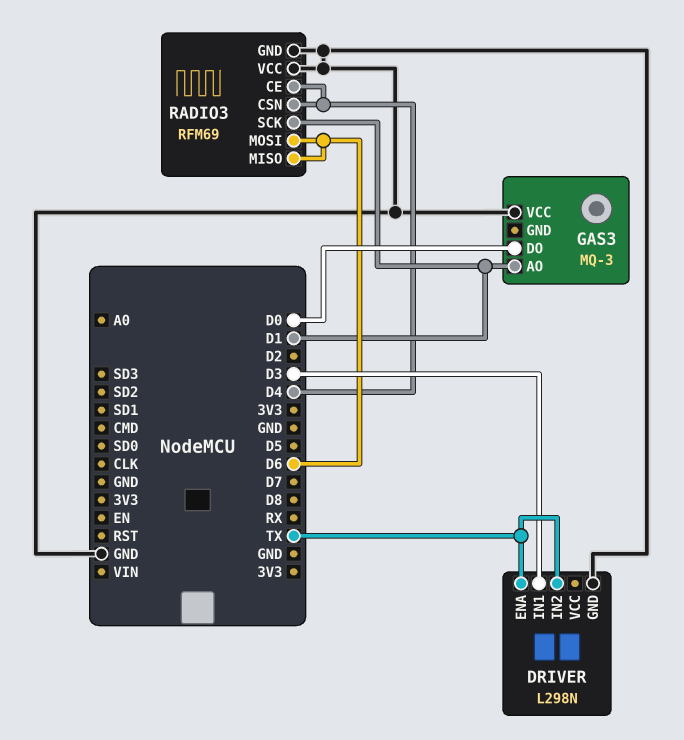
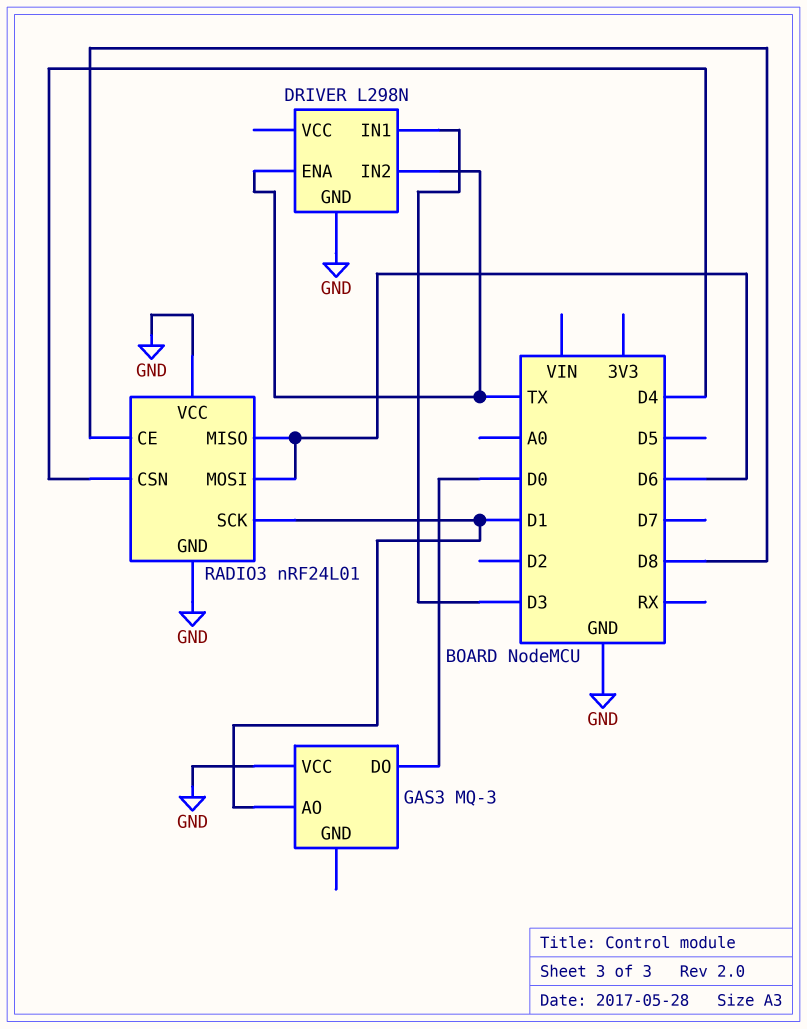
RADIO3: RFM69 -> nRF24L01
RADIO3 pin CE: D4 -> D8

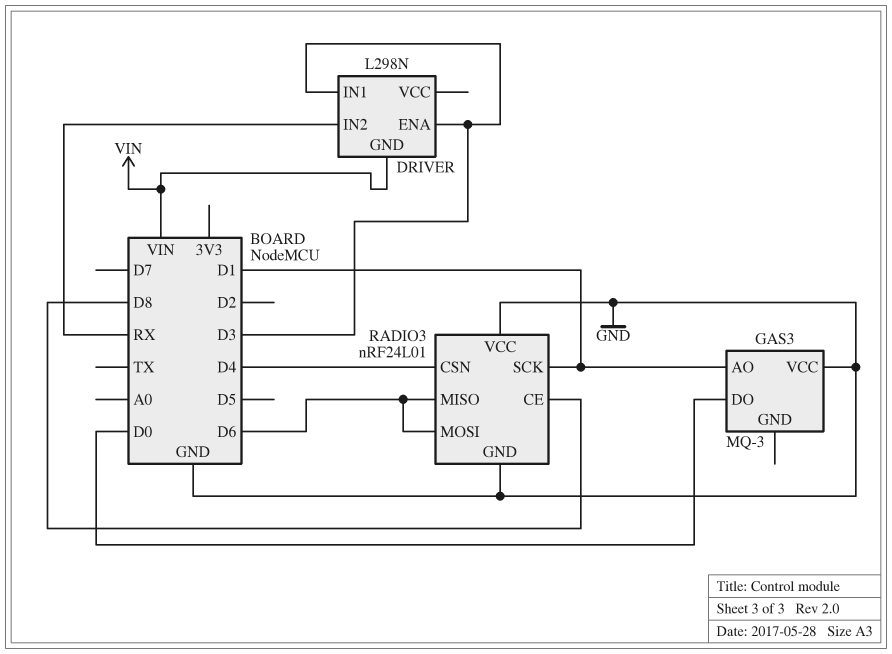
DRIVER pin ENA: TX -> D3
DRIVER pin GND: GND -> VIN
DRIVER pin IN2: TX -> RX

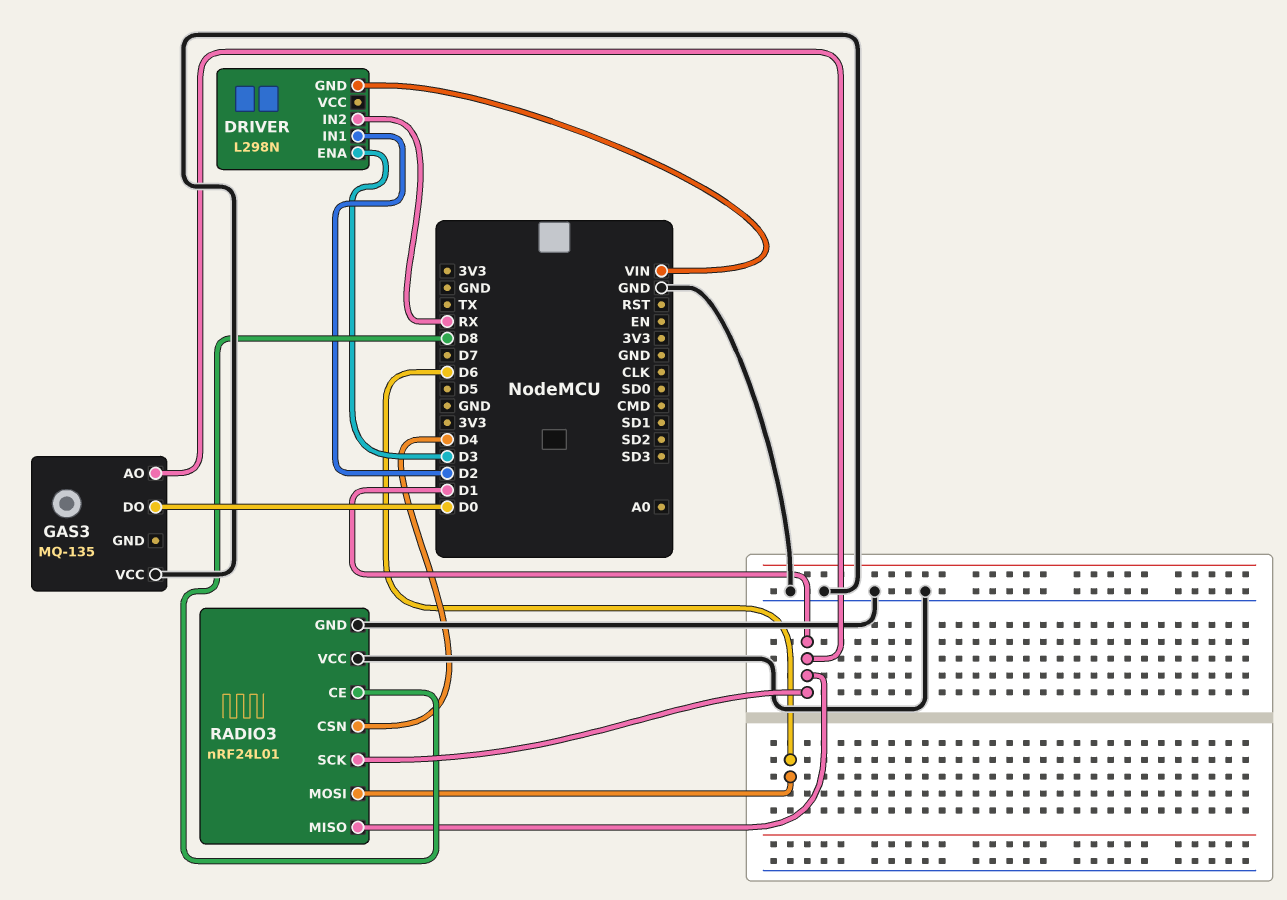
DRIVER pin IN1: D3 -> D2
GAS3: MQ-3 -> MQ-135
RADIO3 pin MISO: D6 -> D1

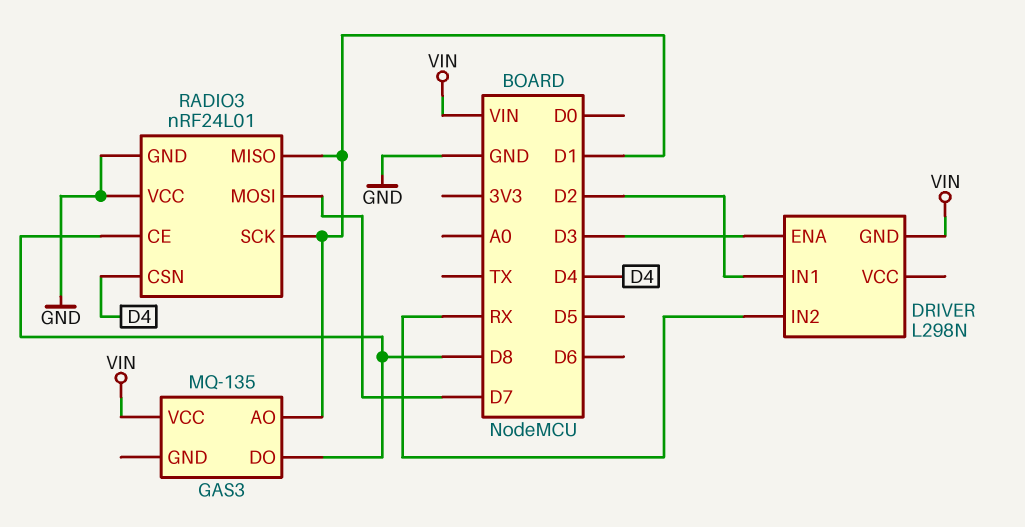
GAS3 pin DO: D0 -> D8
GAS3 pin VCC: GND -> VIN
RADIO3 pin MOSI: D6 -> D7

